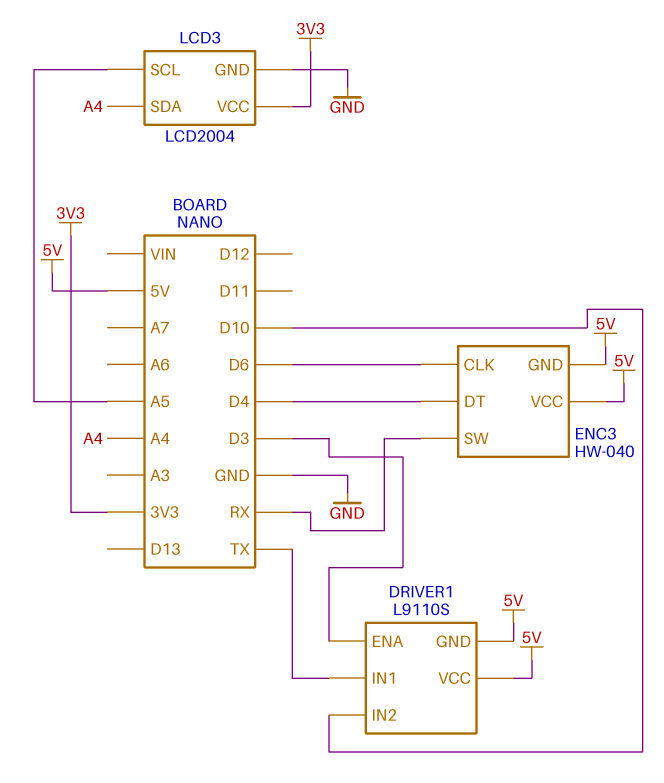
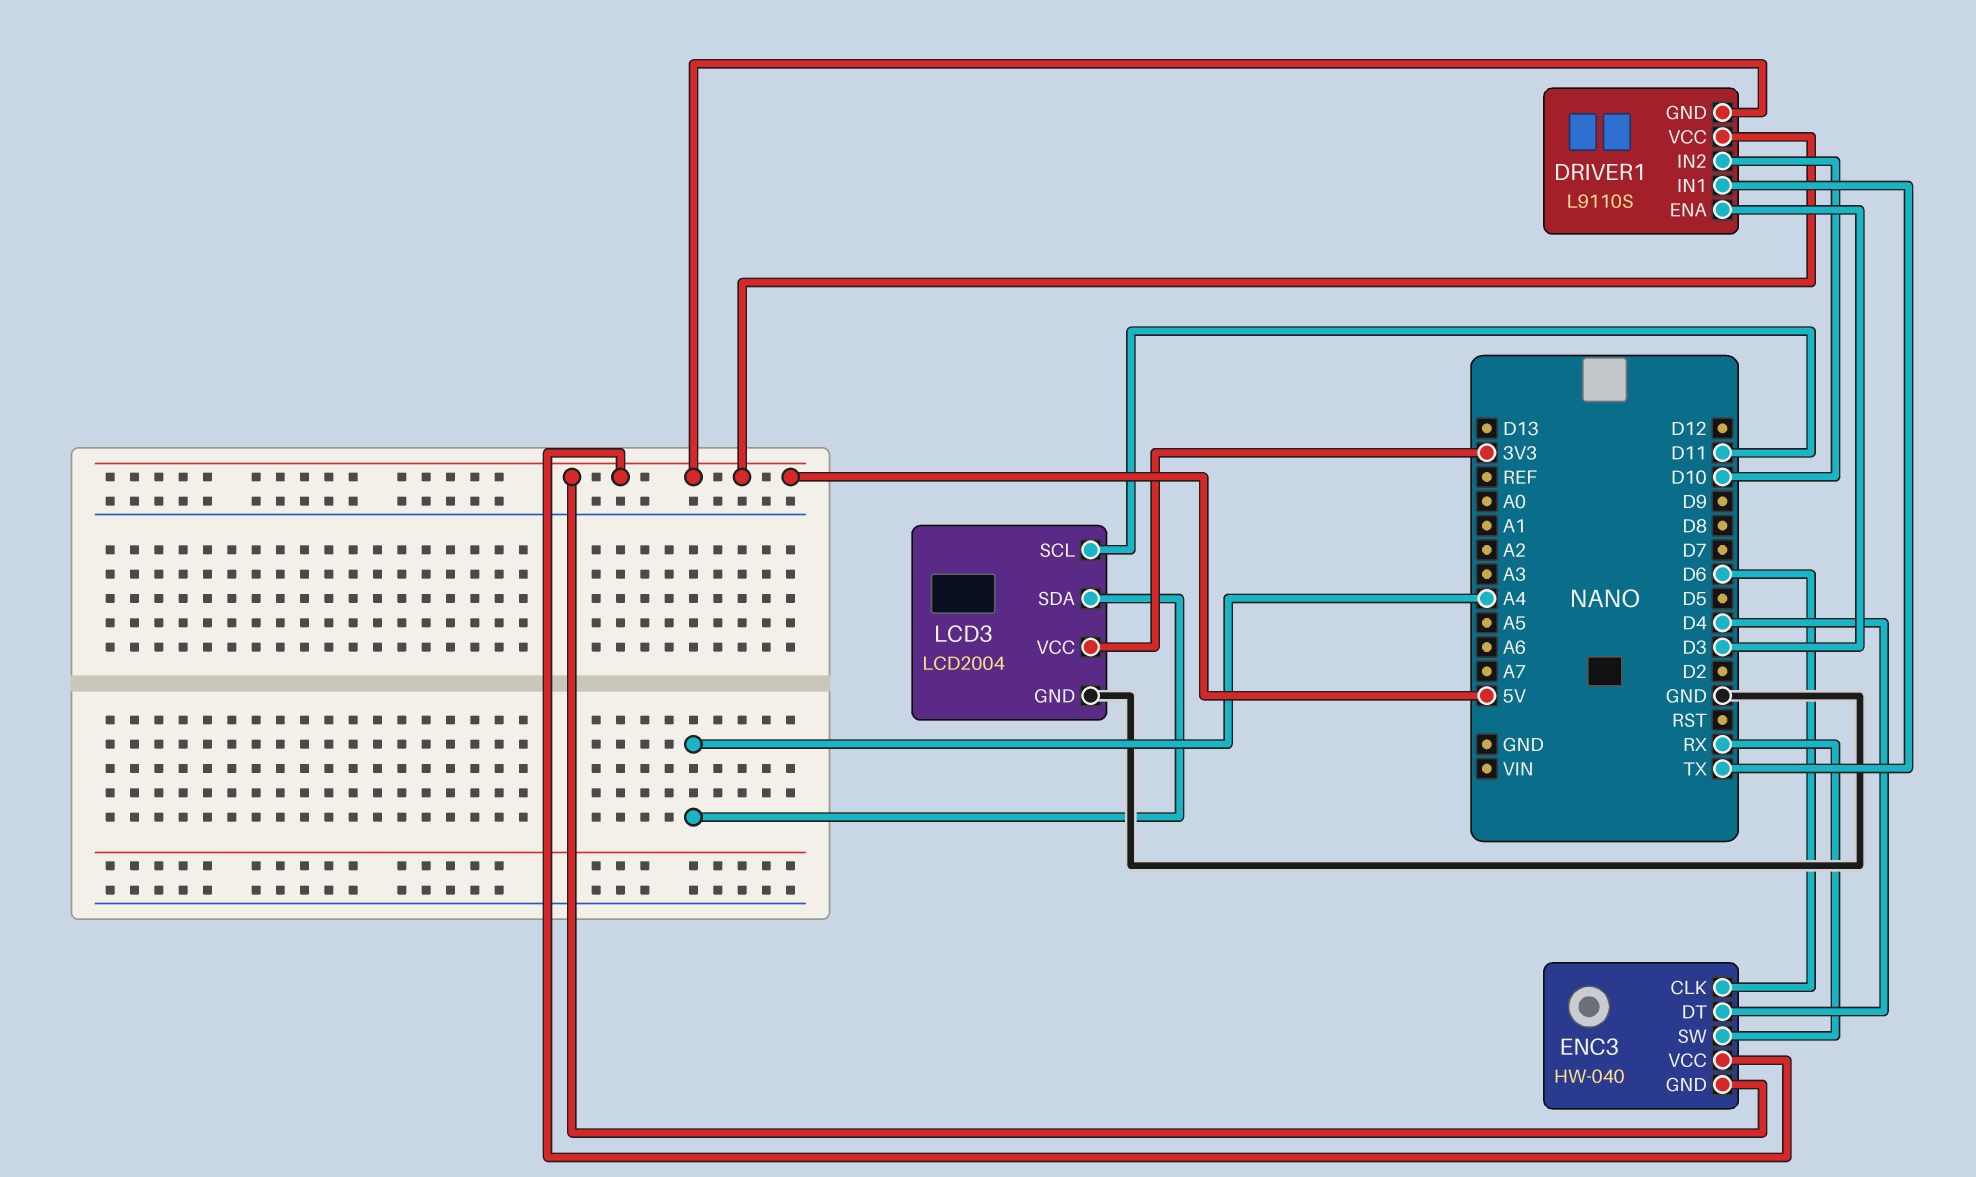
LCD3 pin SCL: A5 -> D11

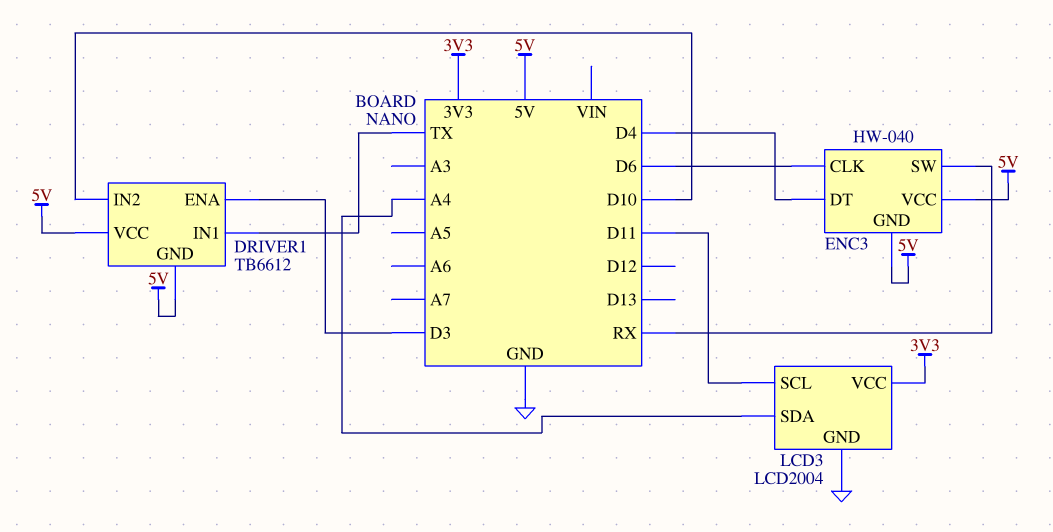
DRIVER1: L9110S -> TB6612

